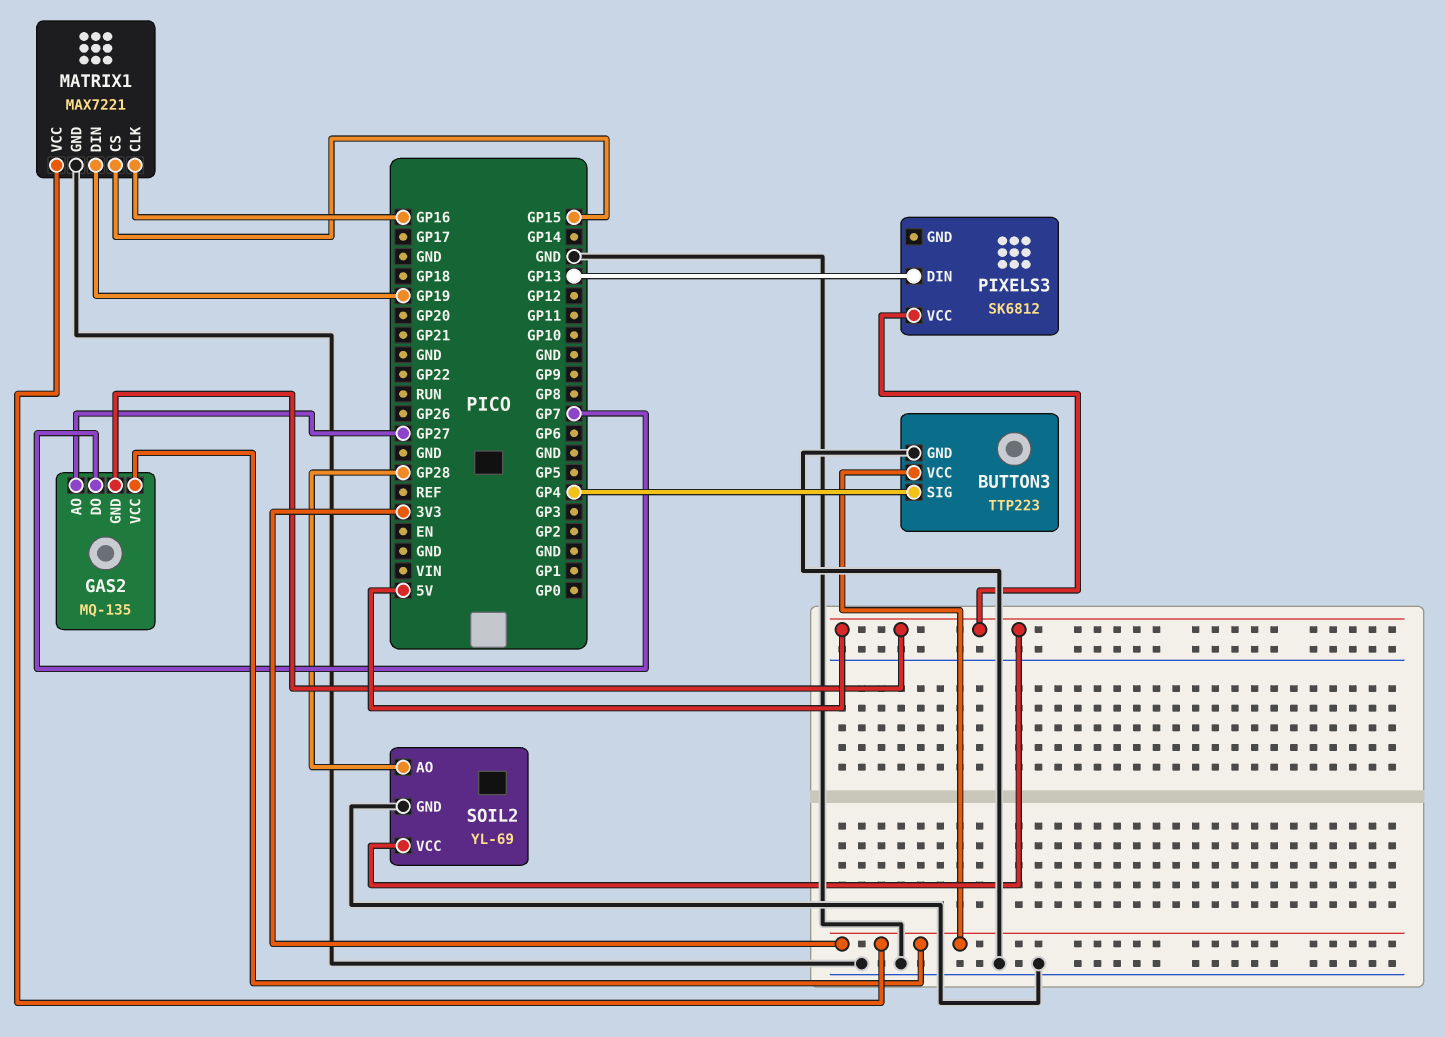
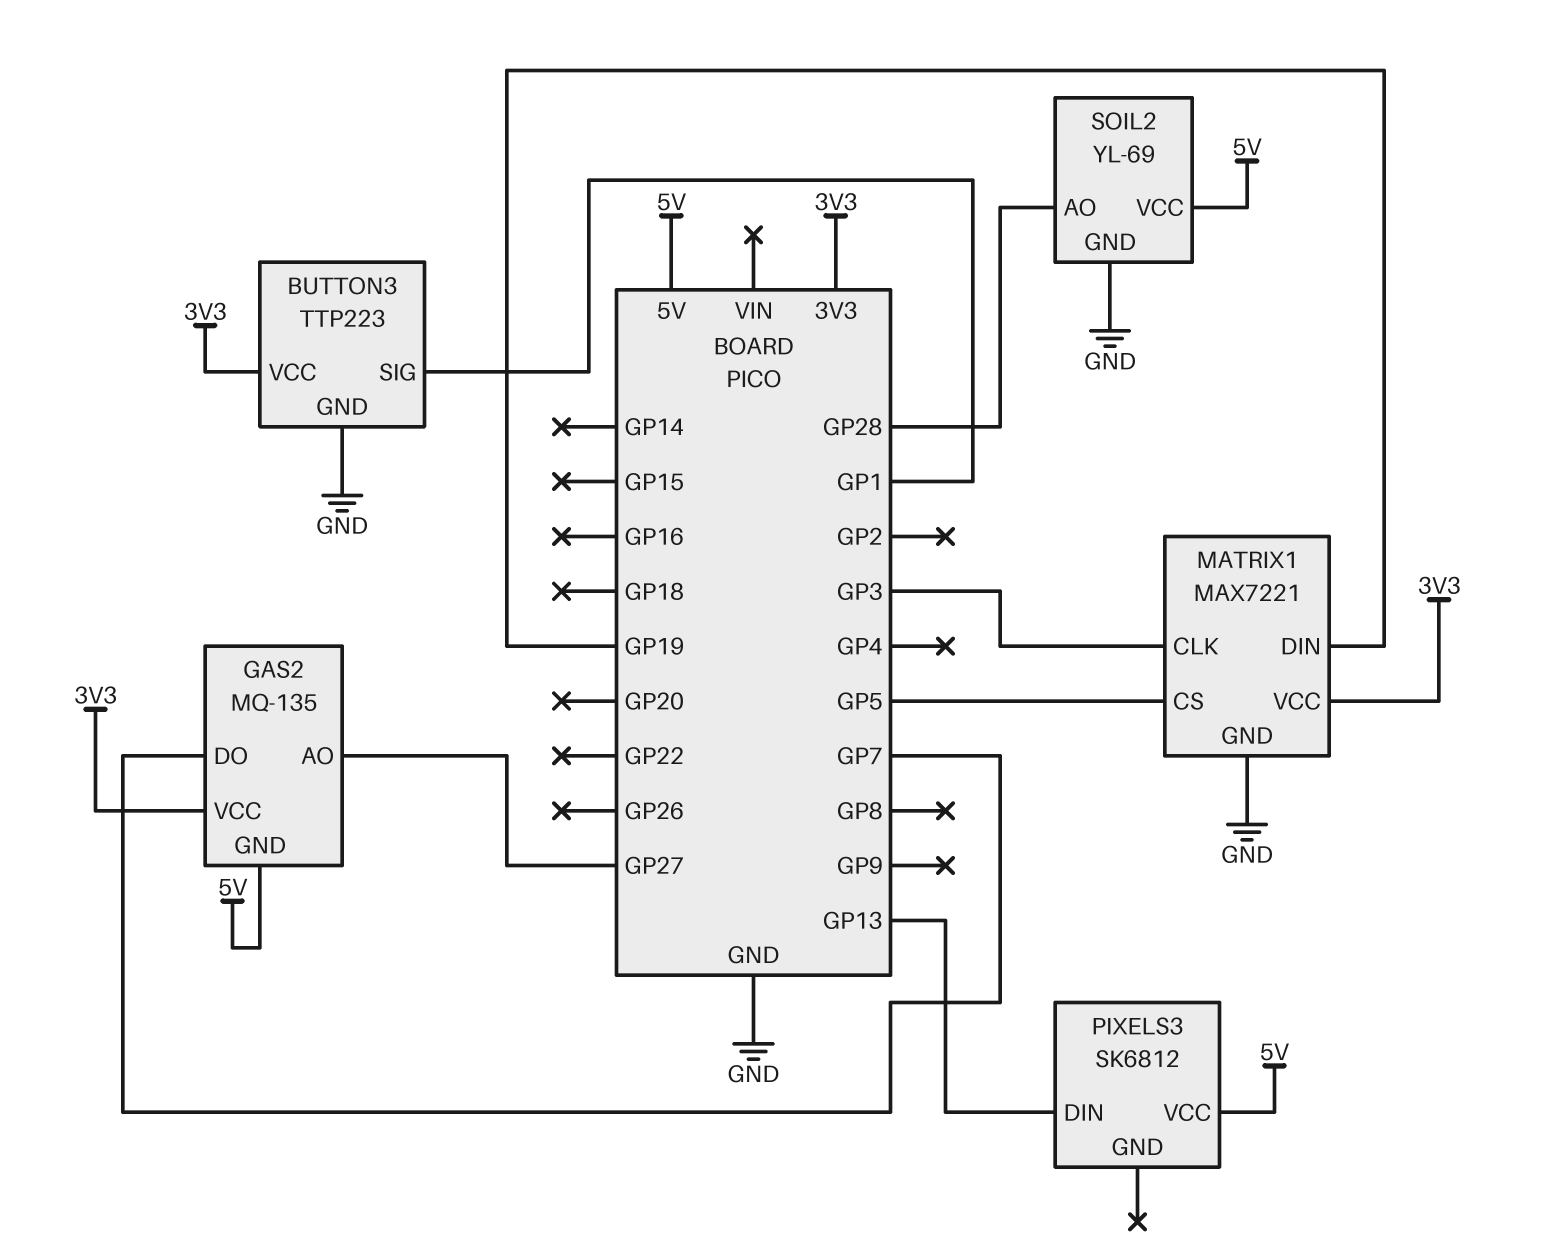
BUTTON3 pin SIG: GP4 -> GP1
MATRIX1 pin CLK: GP16 -> GP3
MATRIX1 pin CS: GP15 -> GP5

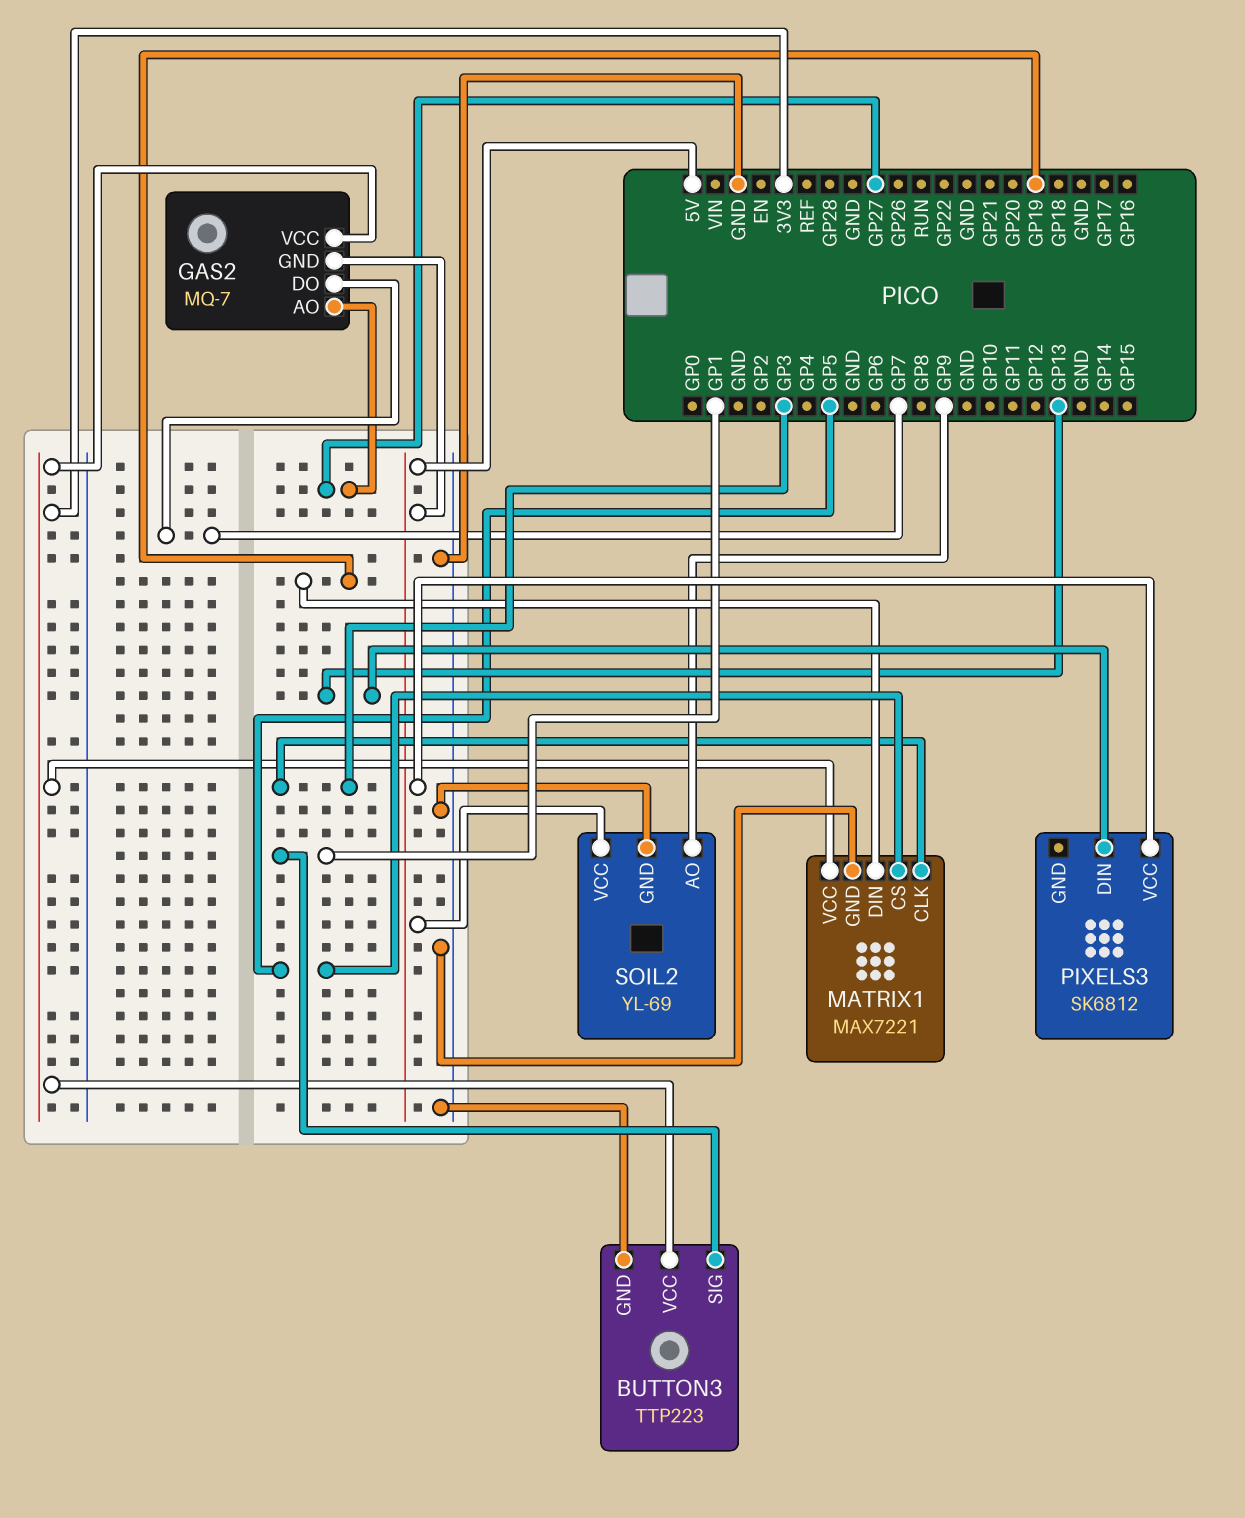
GAS2: MQ-135 -> MQ-7
SOIL2 pin AO: GP28 -> GP9

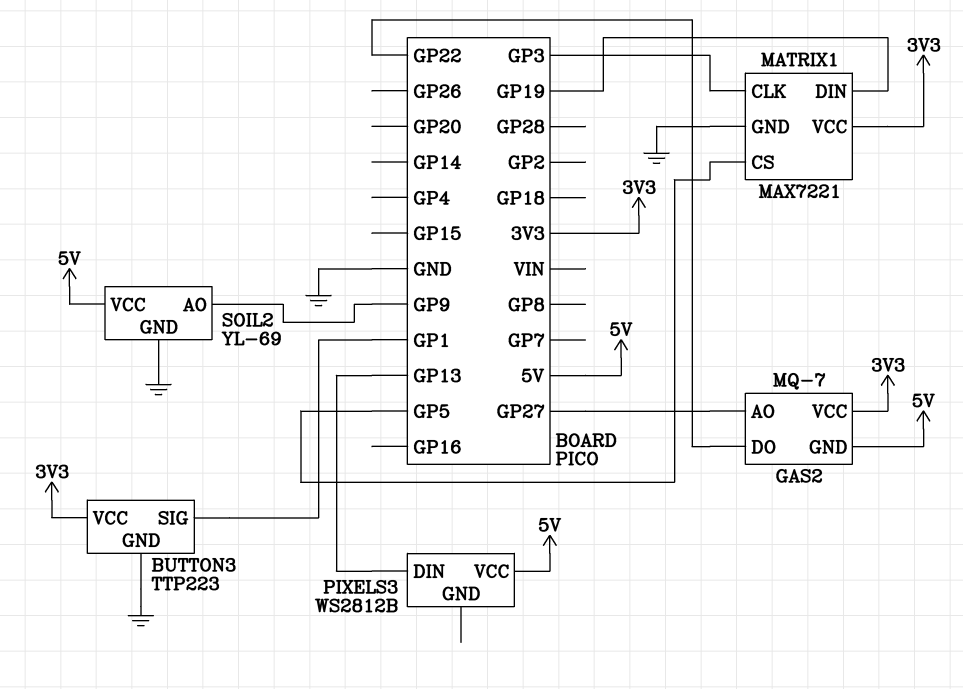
GAS2 pin DO: GP7 -> GP22
PIXELS3: SK6812 -> WS2812B

